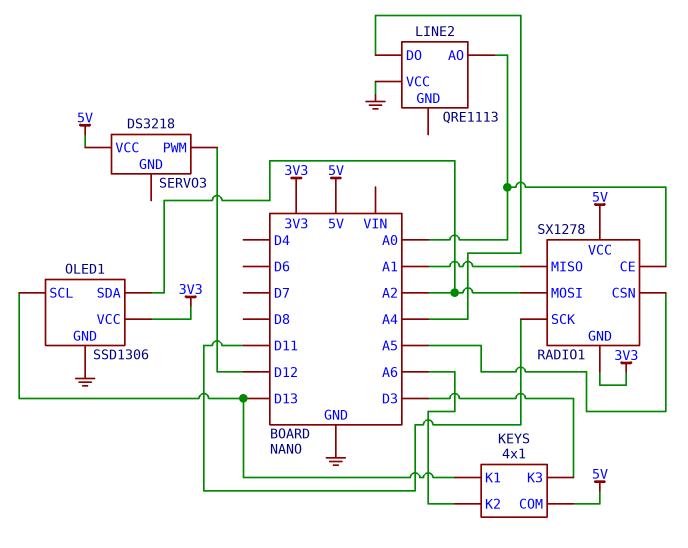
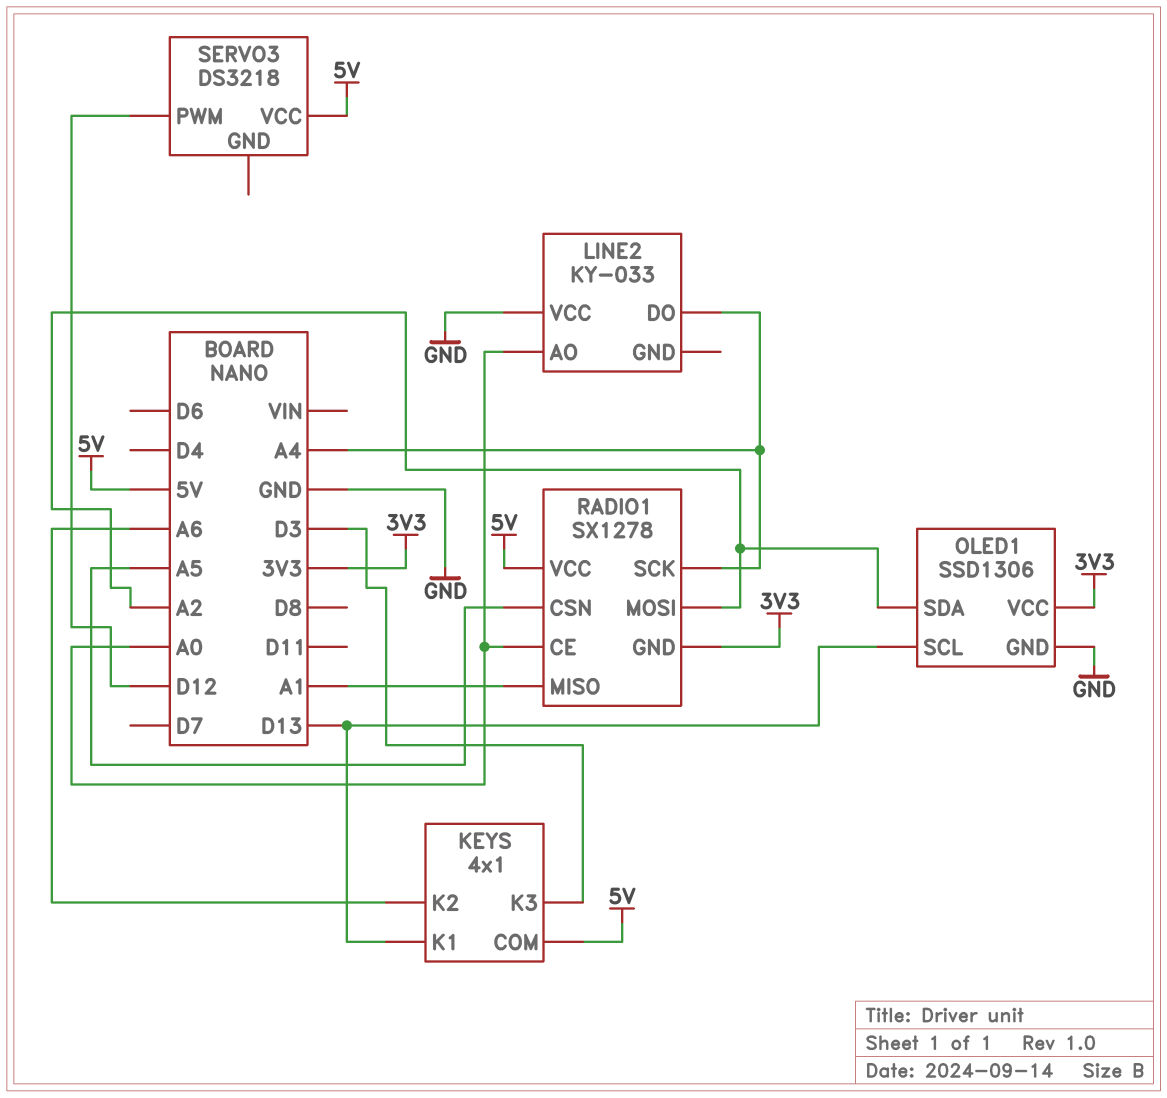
LINE2: QRE1113 -> KY-033
RADIO1 pin SCK: D11 -> A4

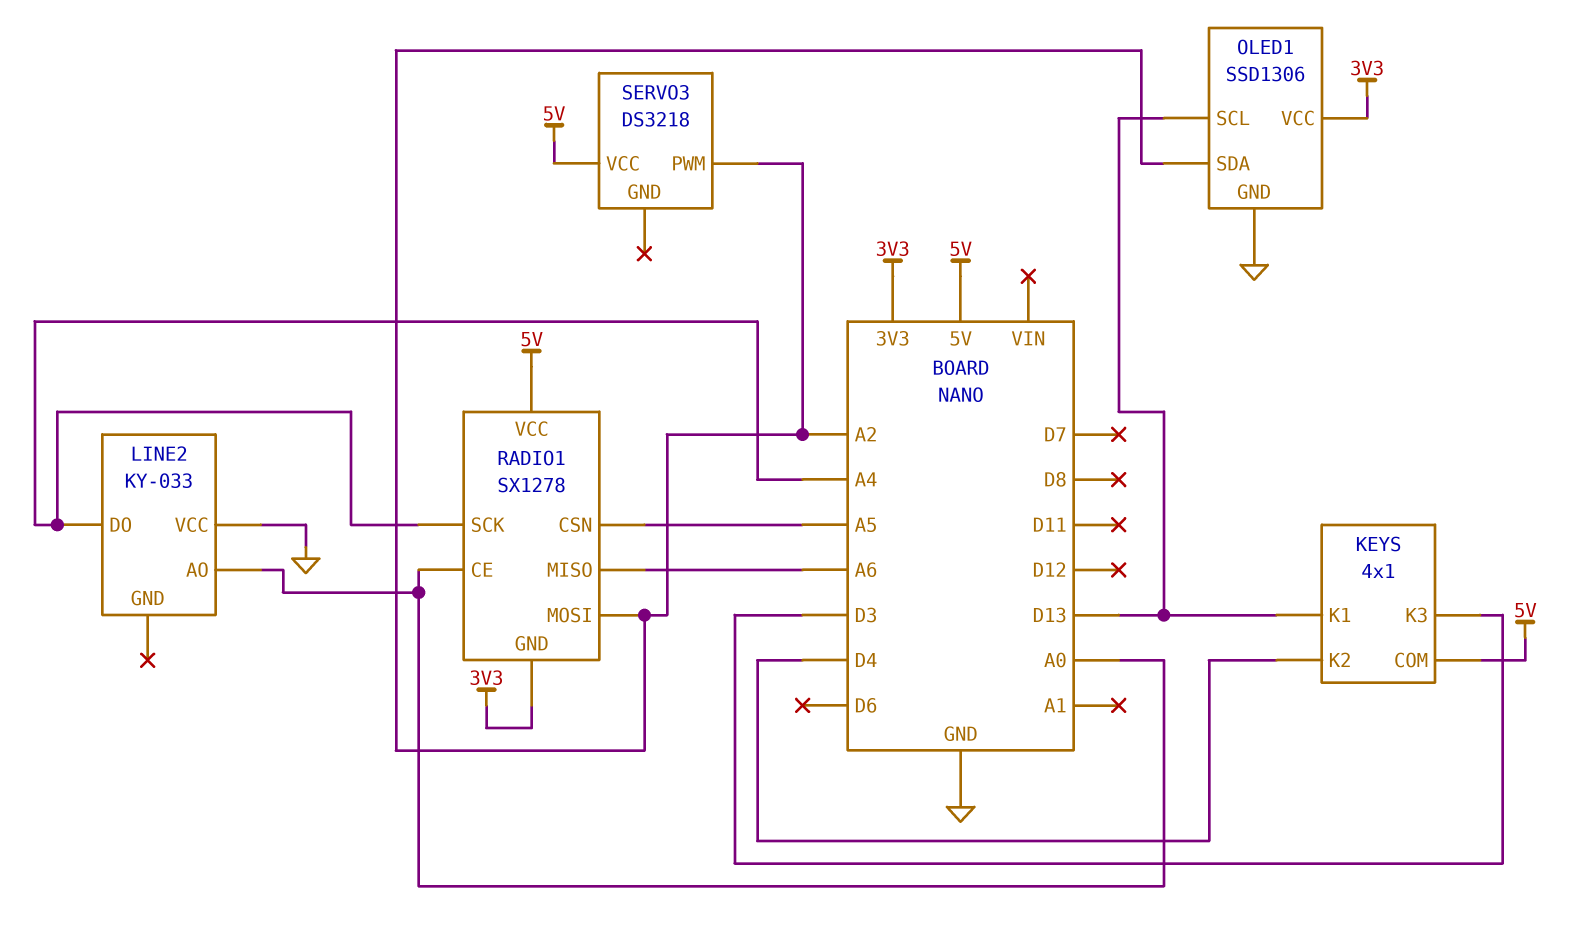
KEYS pin K2: A6 -> D4
RADIO1 pin MISO: A1 -> A6
SERVO3 pin PWM: D12 -> A2

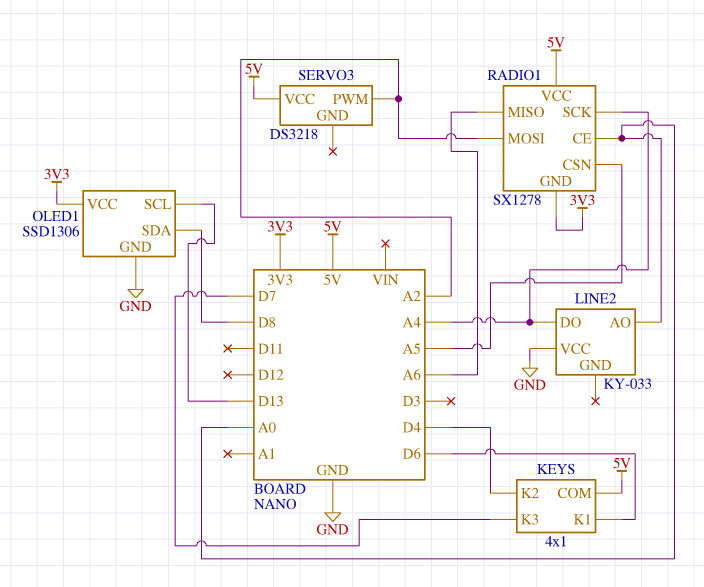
KEYS pin K1: D13 -> D6
KEYS pin K3: D3 -> D7
OLED1 pin SDA: A2 -> D8

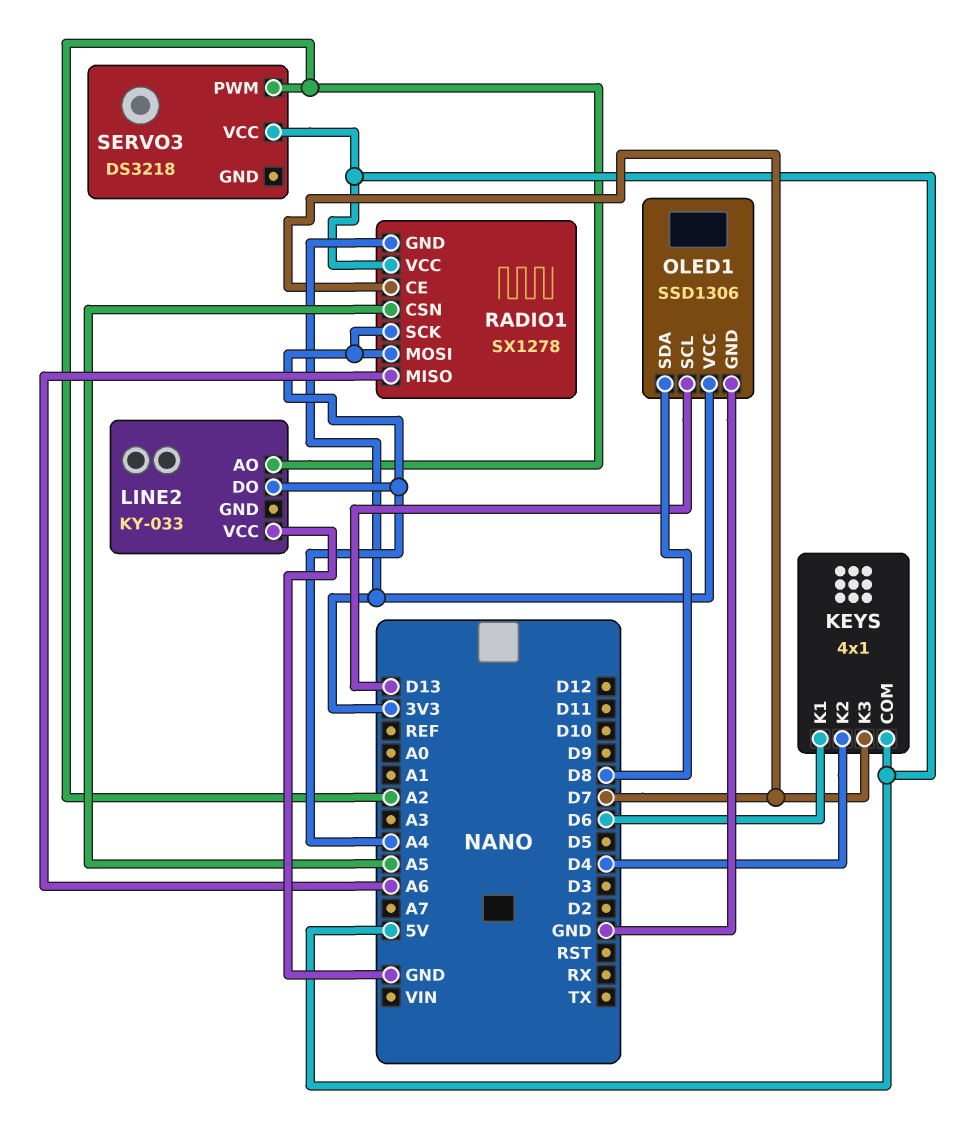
LINE2 pin AO: A0 -> A2
RADIO1 pin CE: A0 -> D7
RADIO1 pin MOSI: A2 -> A4

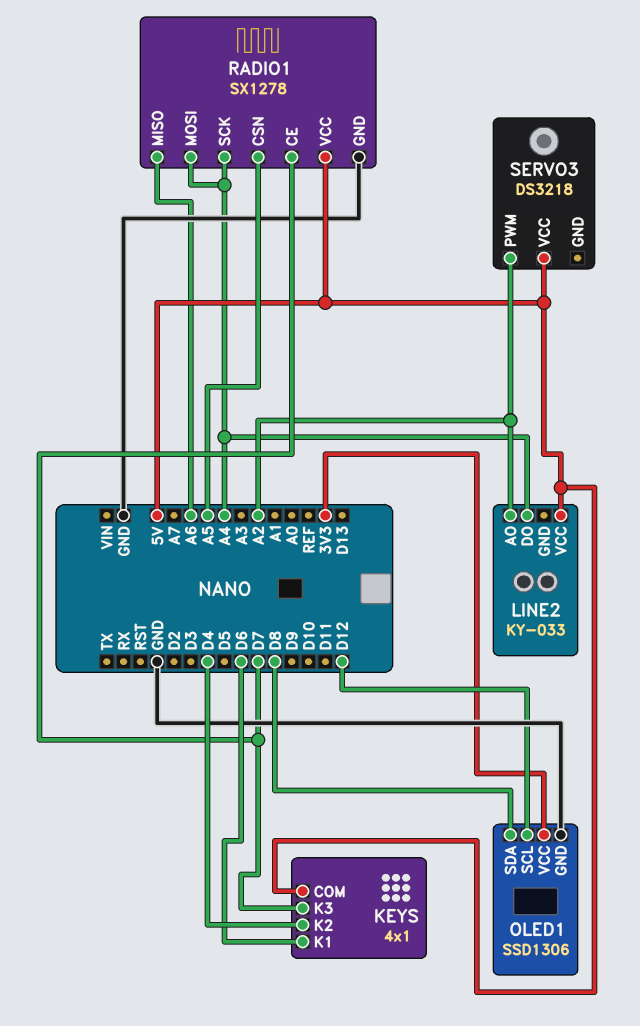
LINE2 pin VCC: GND -> 5V
OLED1 pin SCL: D13 -> D12
RADIO1 pin GND: 3V3 -> GND

